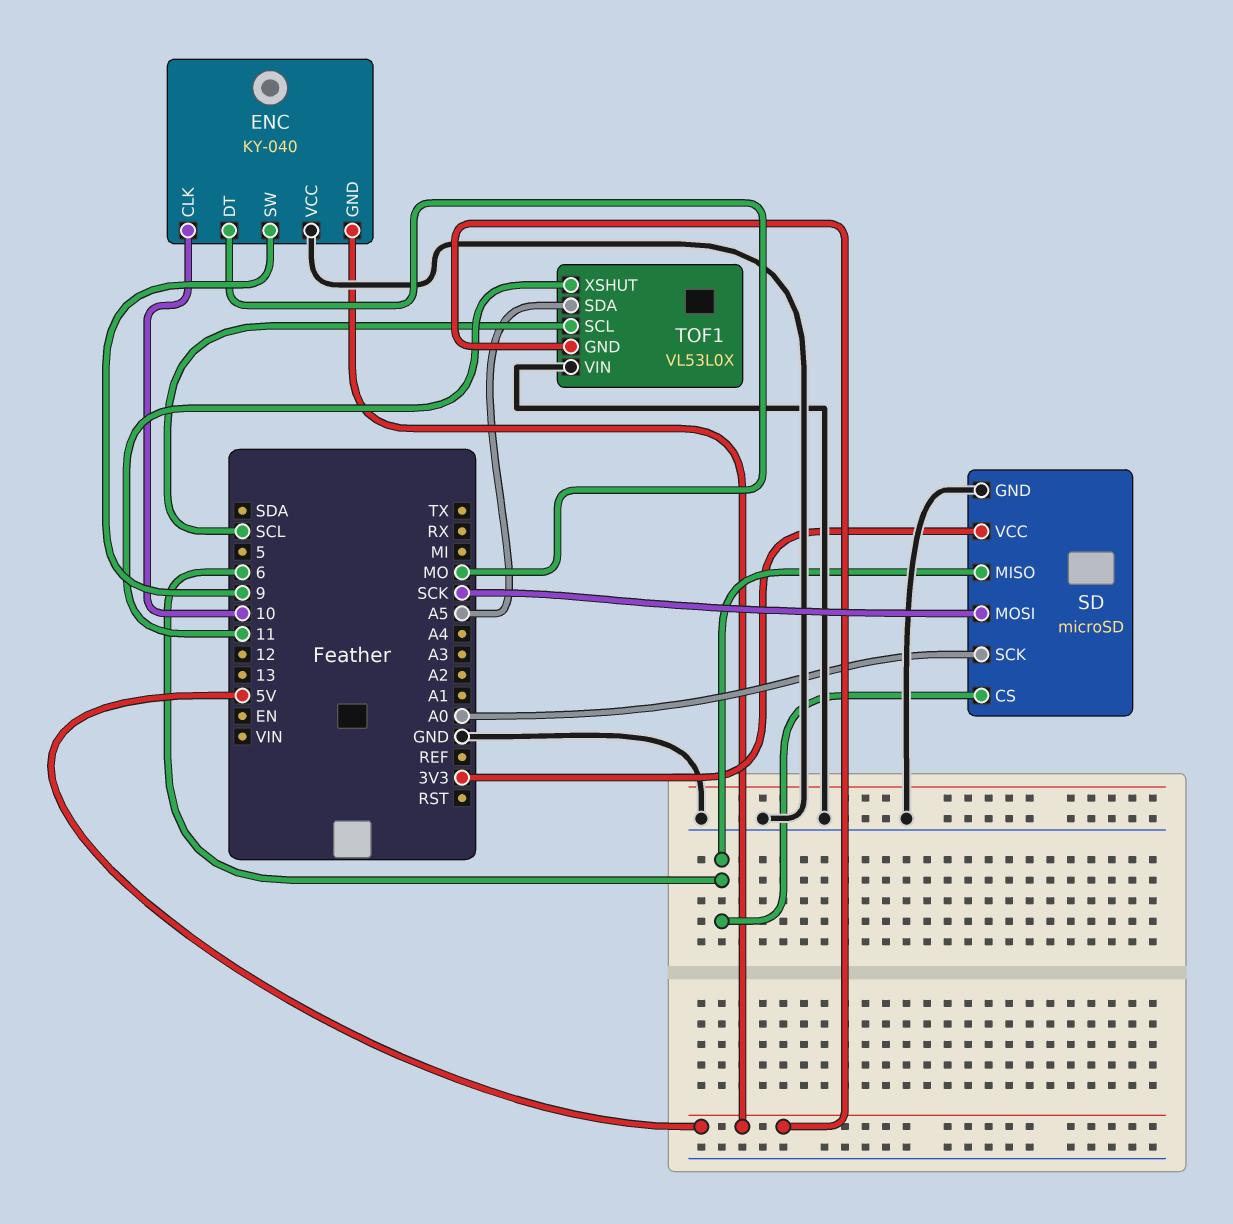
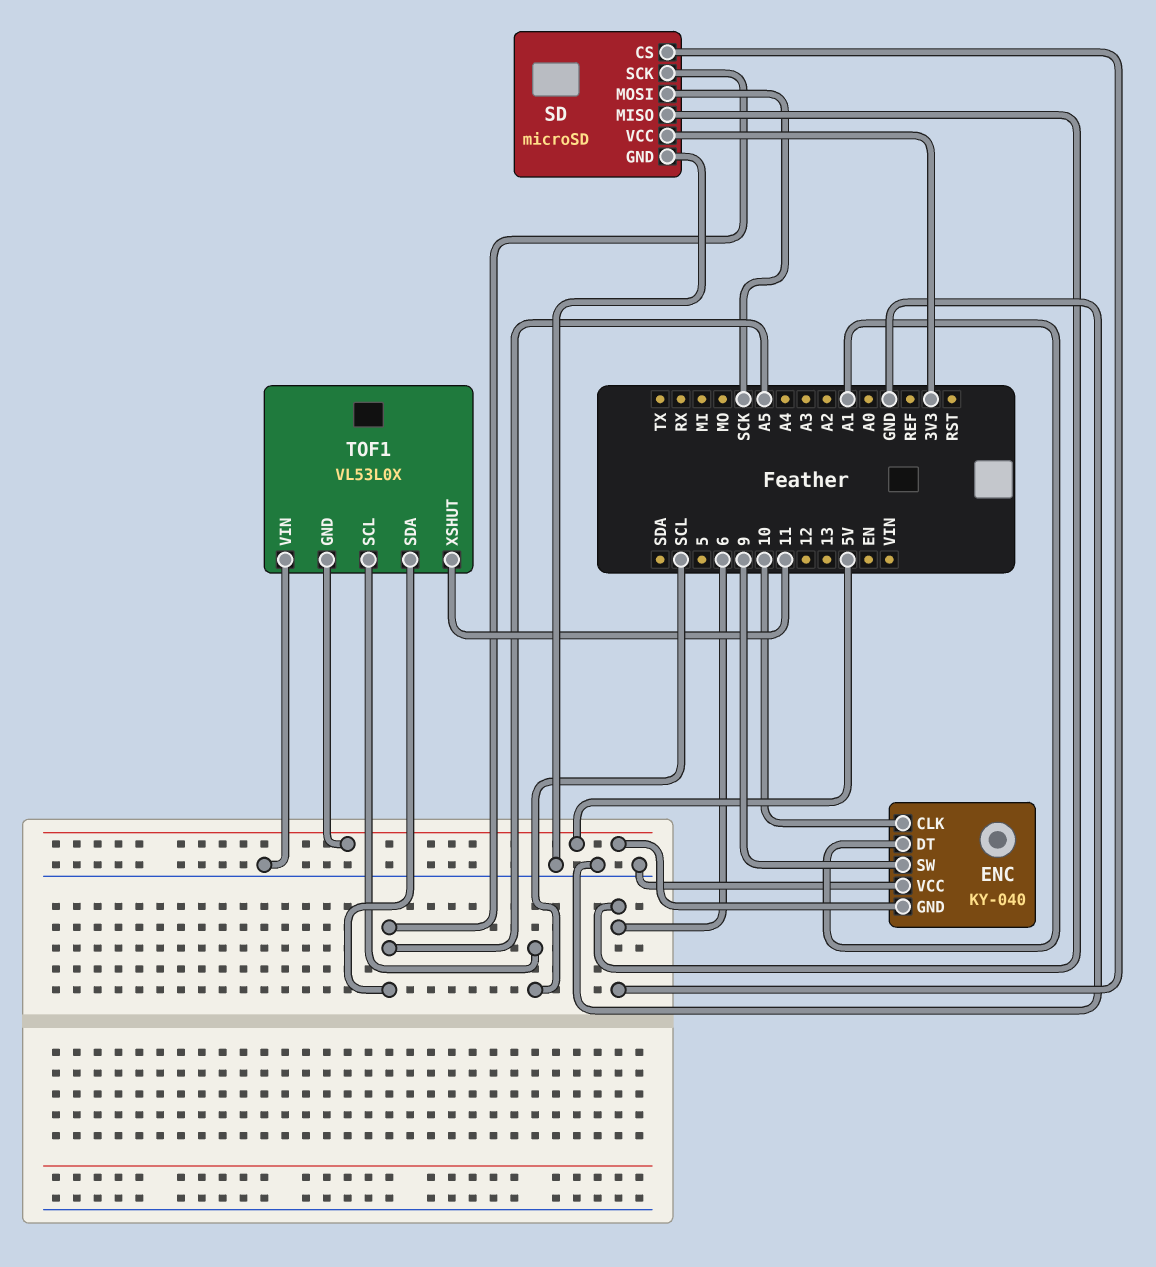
ENC pin DT: MO -> A1
SD pin SCK: A0 -> A5

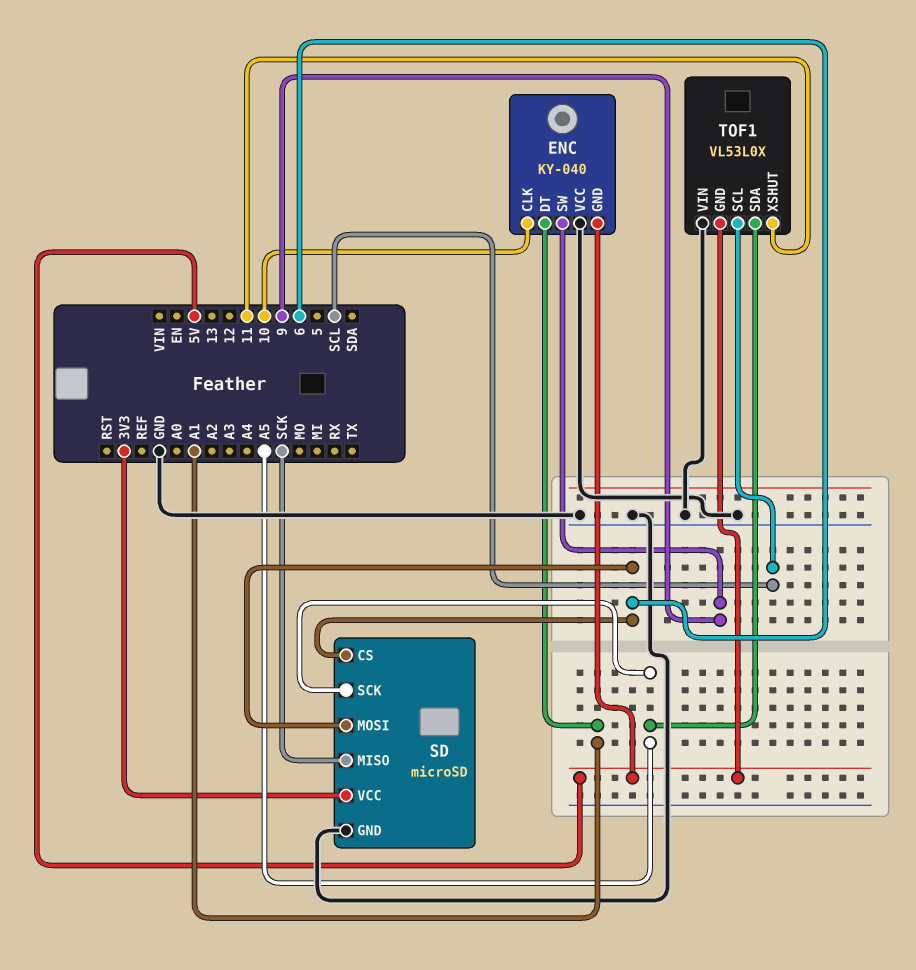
SD pin MISO: 6 -> SCK
SD pin MOSI: SCK -> 6

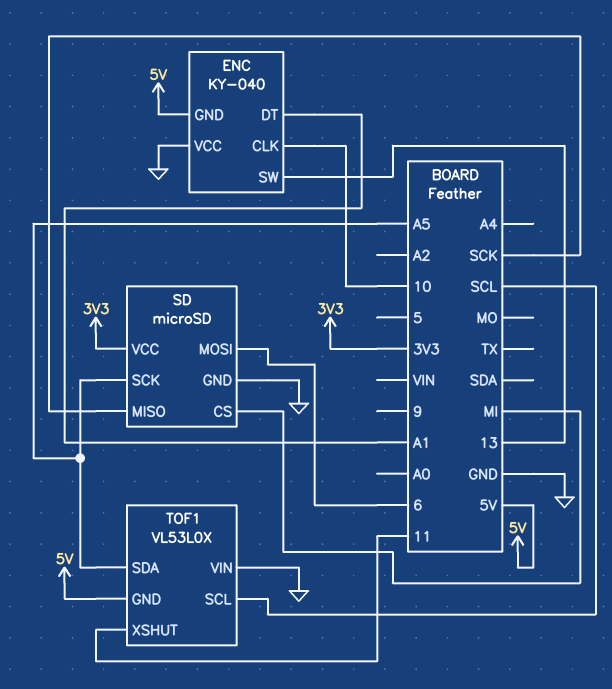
ENC pin SW: 9 -> 13
SD pin CS: 6 -> MI

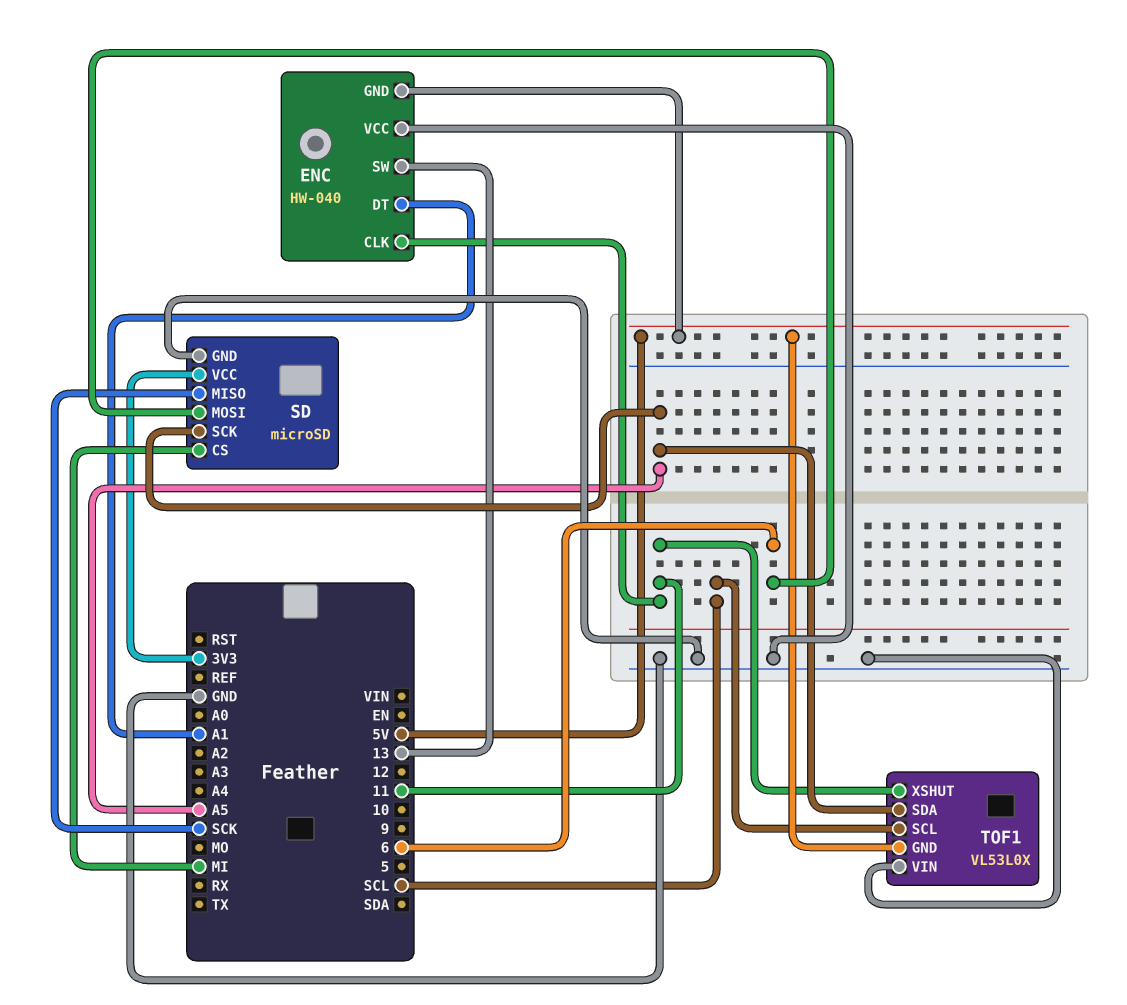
ENC: KY-040 -> HW-040
ENC pin CLK: 10 -> 11

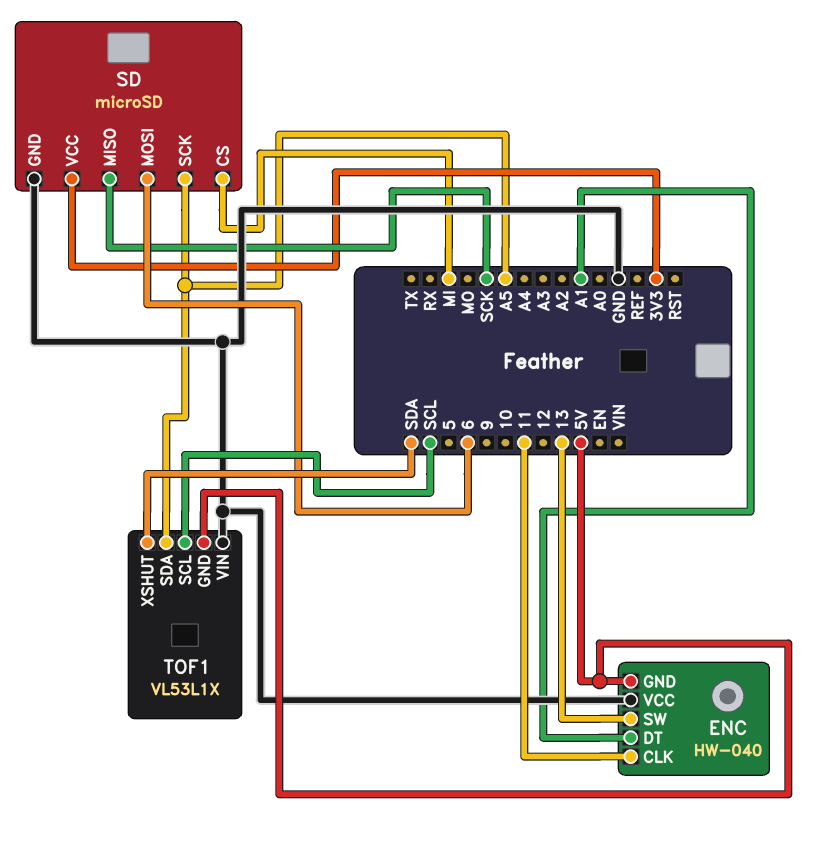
TOF1: VL53L0X -> VL53L1X
TOF1 pin XSHUT: 11 -> SDA

